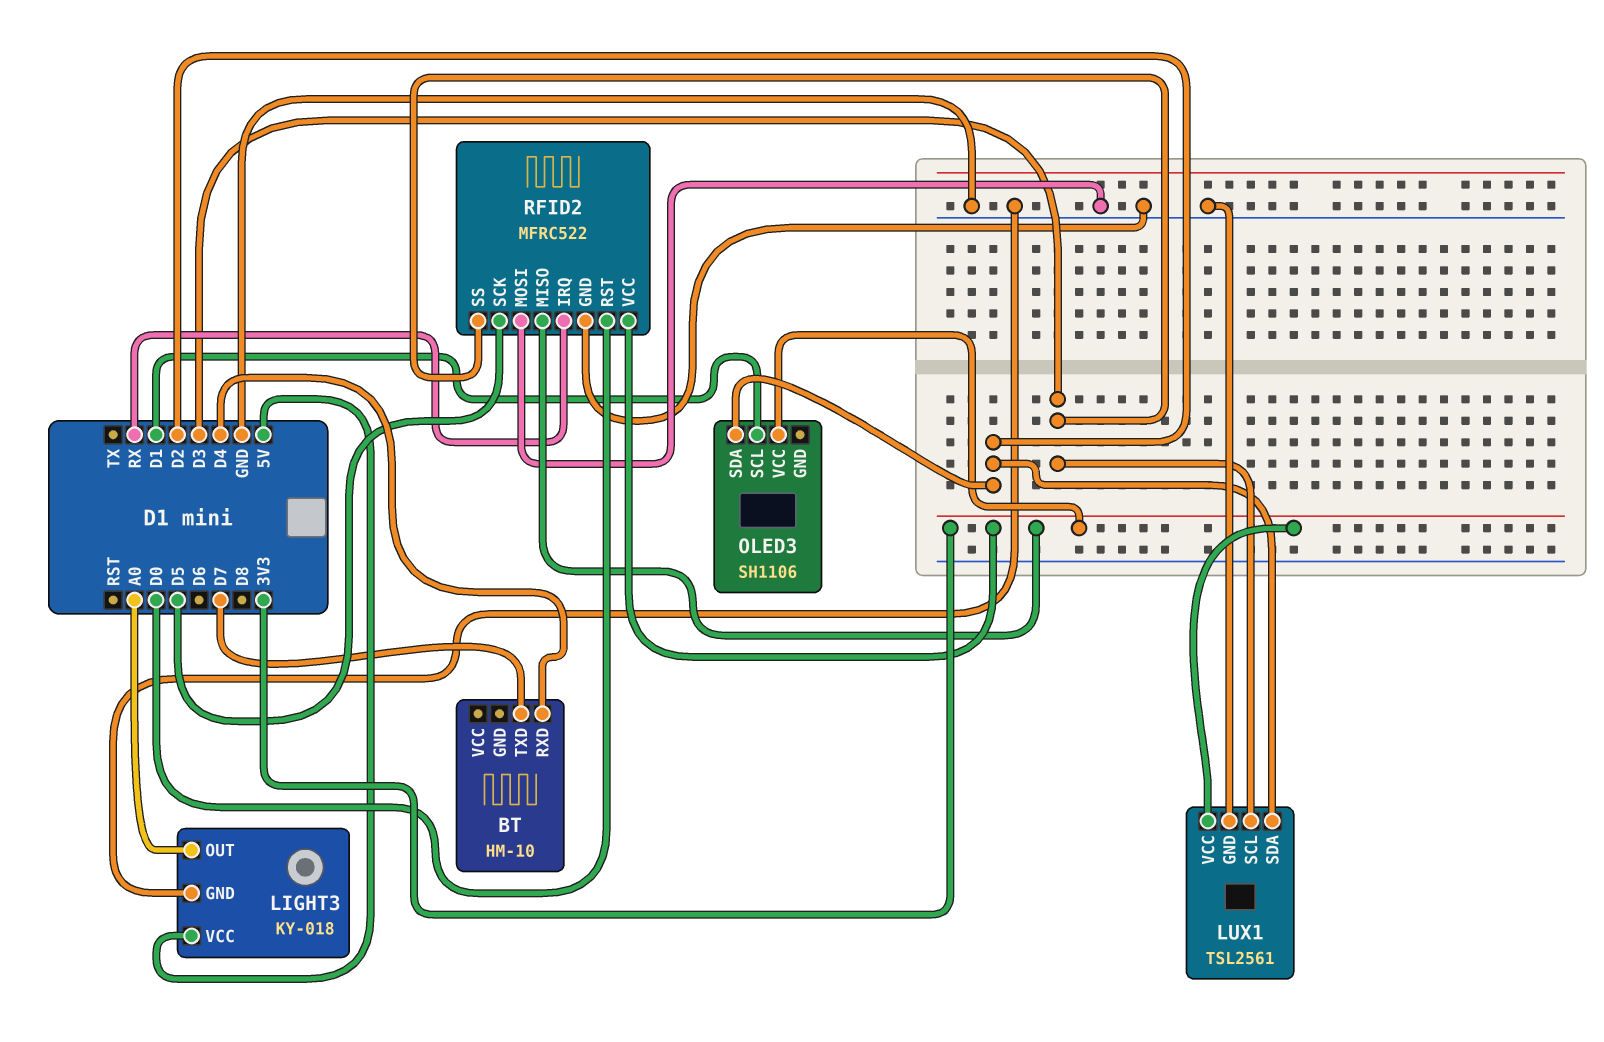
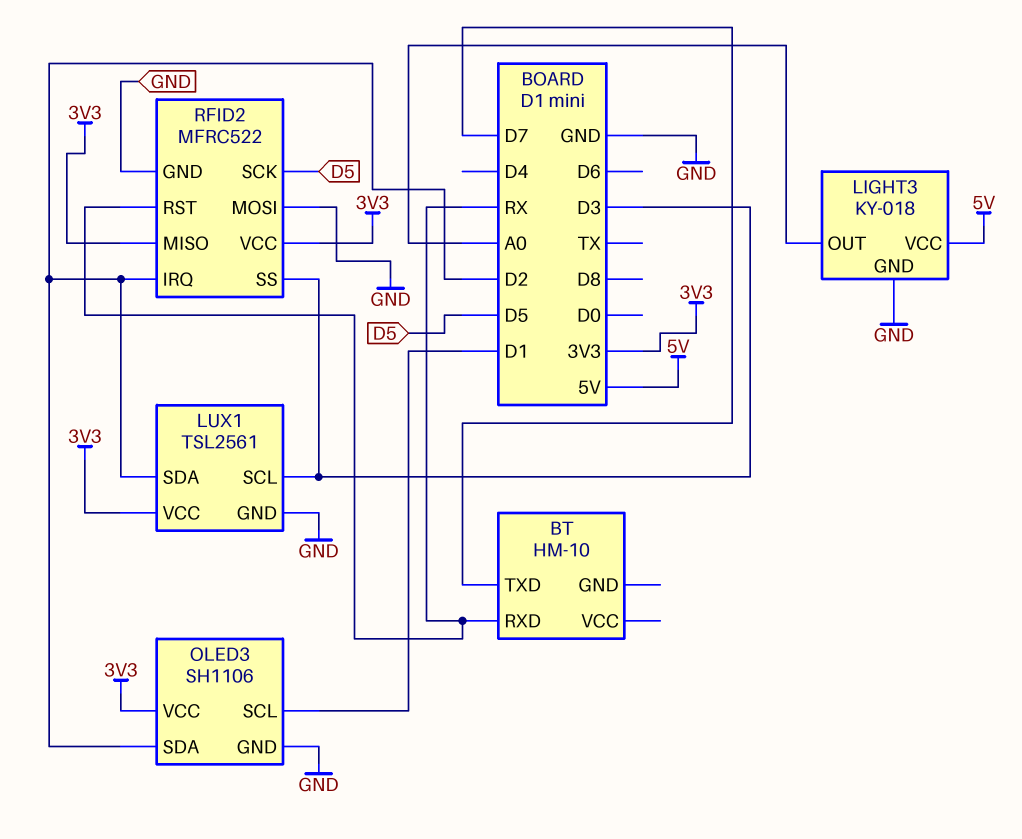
BT pin RXD: D4 -> RX
OLED3 pin GND: none -> GND
RFID2 pin IRQ: RX -> D2
RFID2 pin RST: D0 -> RX

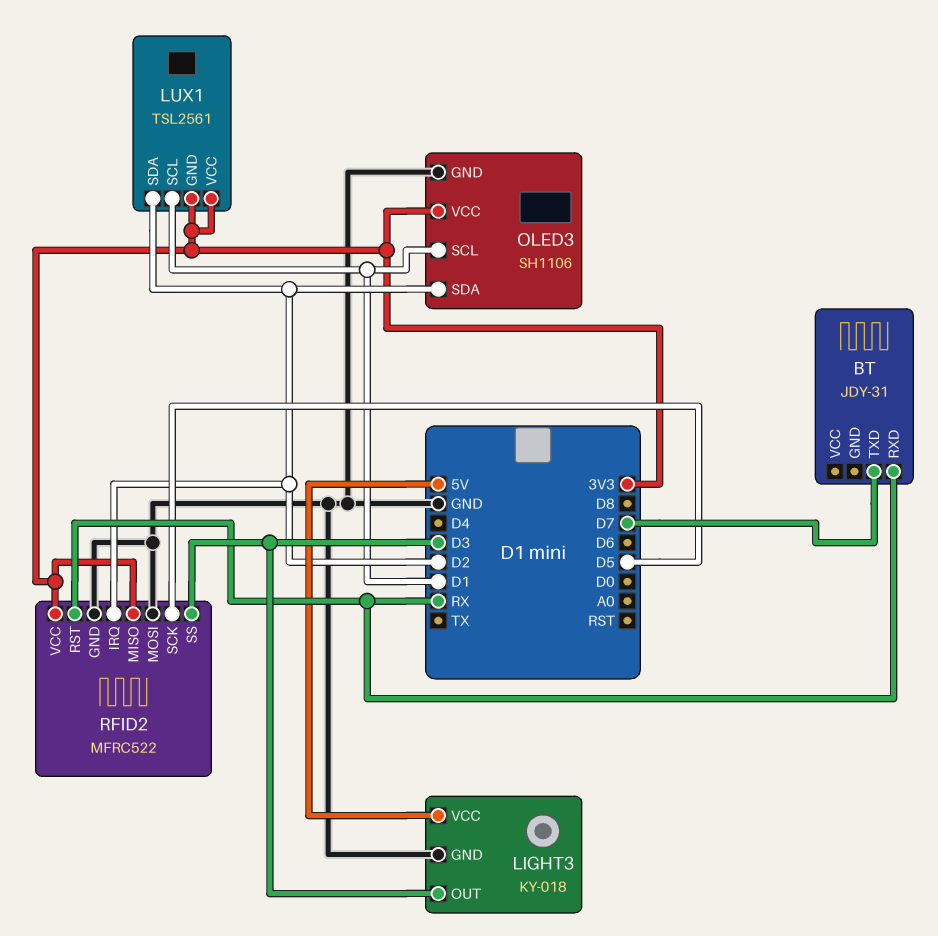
BT: HM-10 -> JDY-31
LIGHT3 pin OUT: A0 -> D3
LUX1 pin GND: GND -> 3V3
LUX1 pin SCL: D3 -> D1

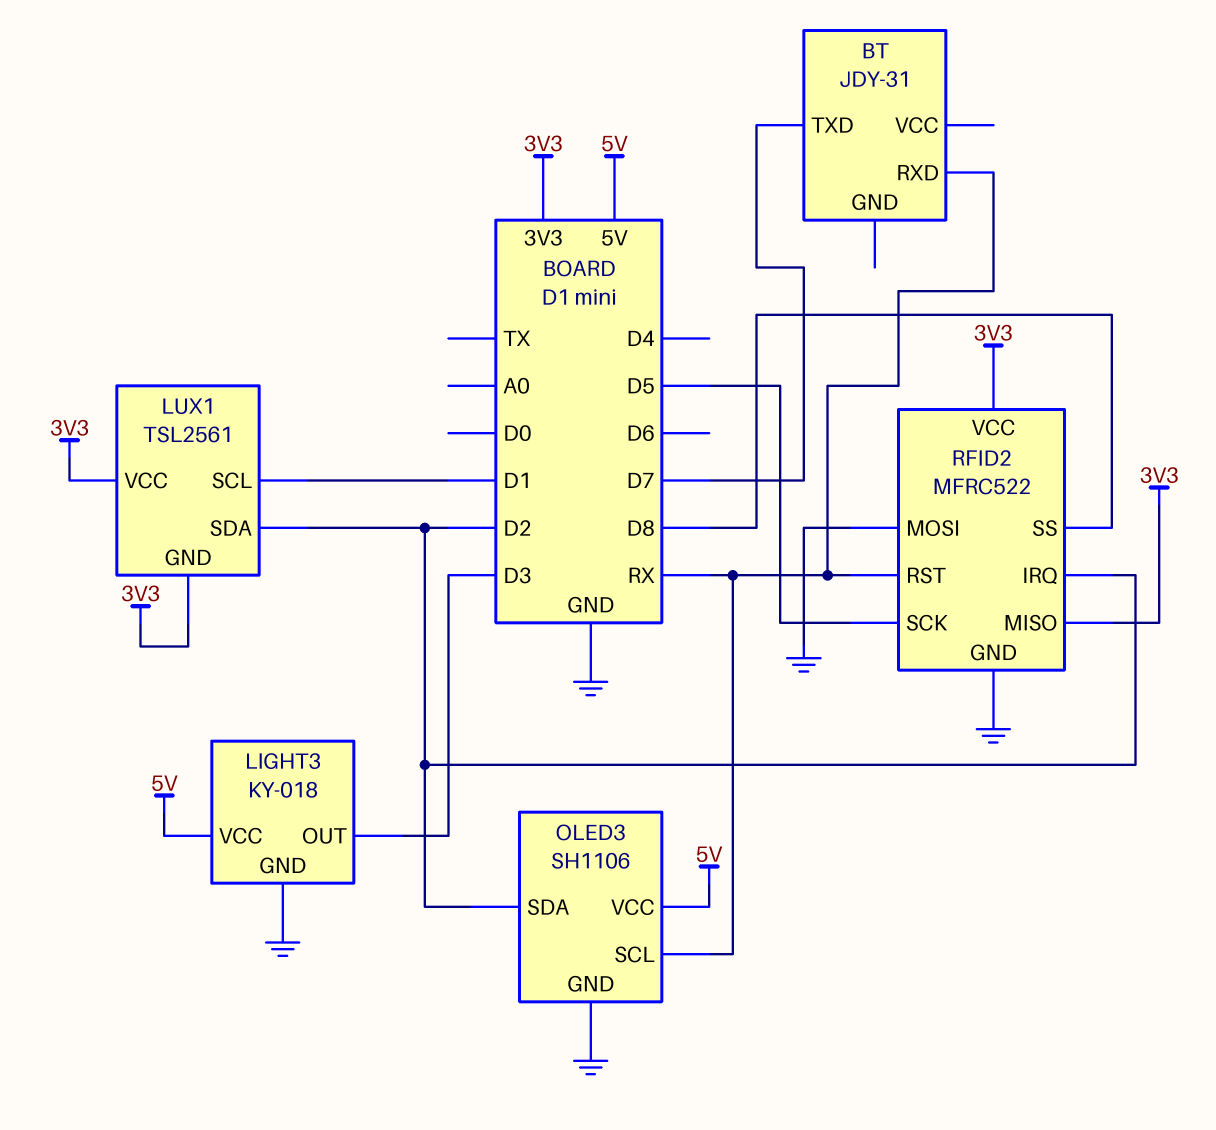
OLED3 pin SCL: D1 -> RX
OLED3 pin VCC: 3V3 -> 5V
RFID2 pin SS: D3 -> D8

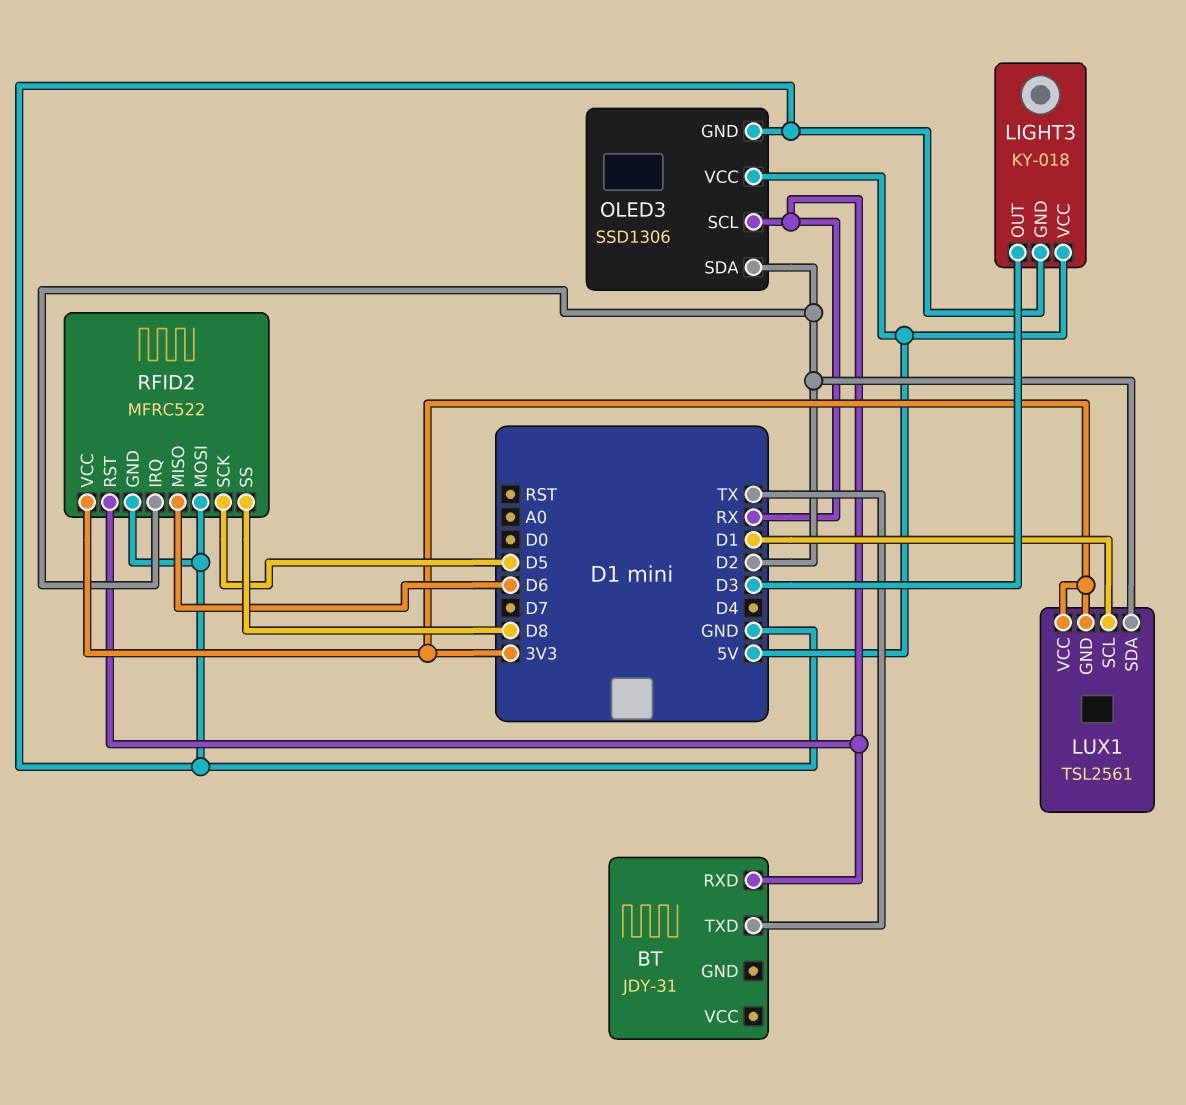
BT pin TXD: D7 -> TX
OLED3: SH1106 -> SSD1306
RFID2 pin MISO: 3V3 -> D6

